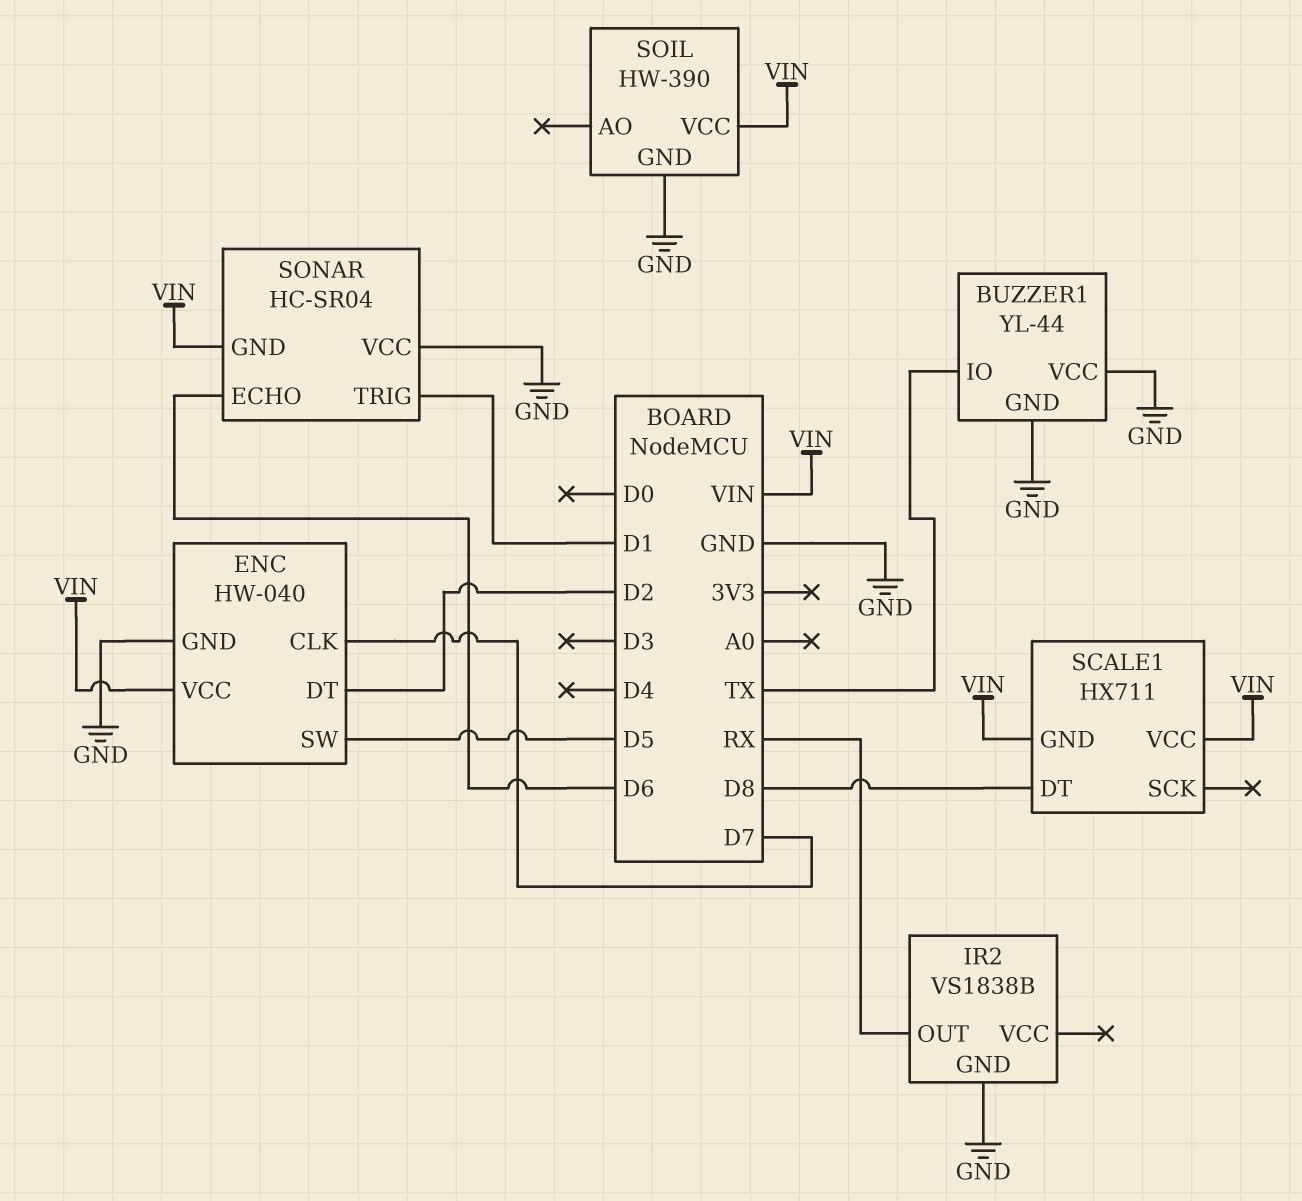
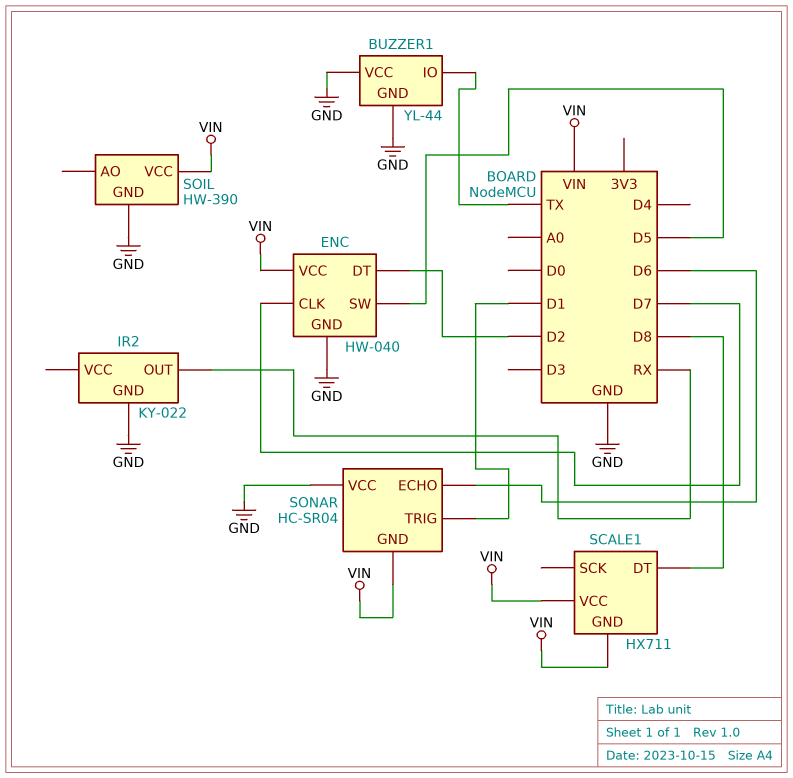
IR2: VS1838B -> KY-022

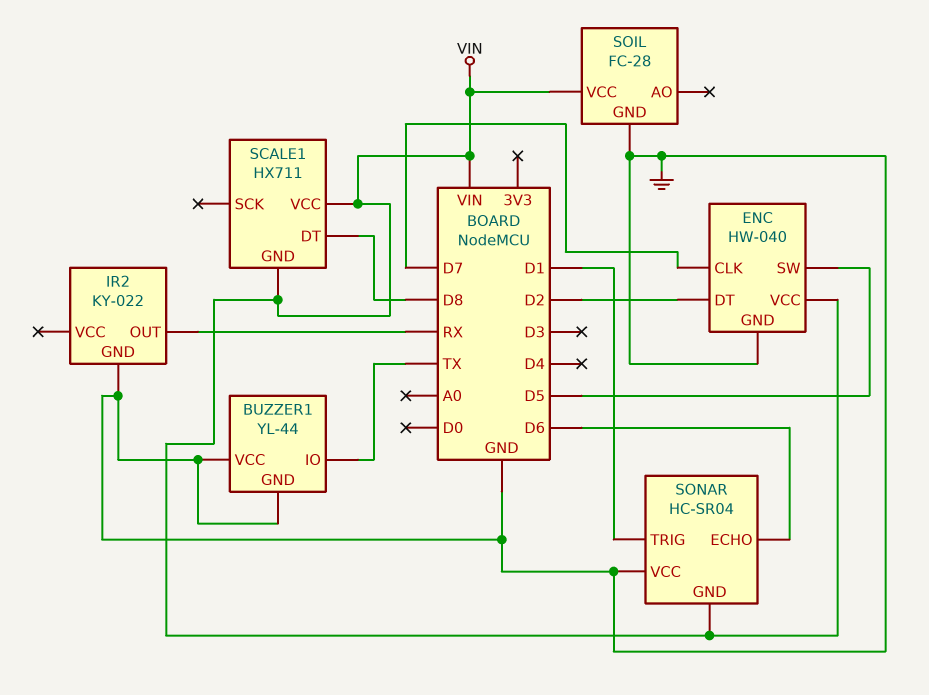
SOIL: HW-390 -> FC-28

